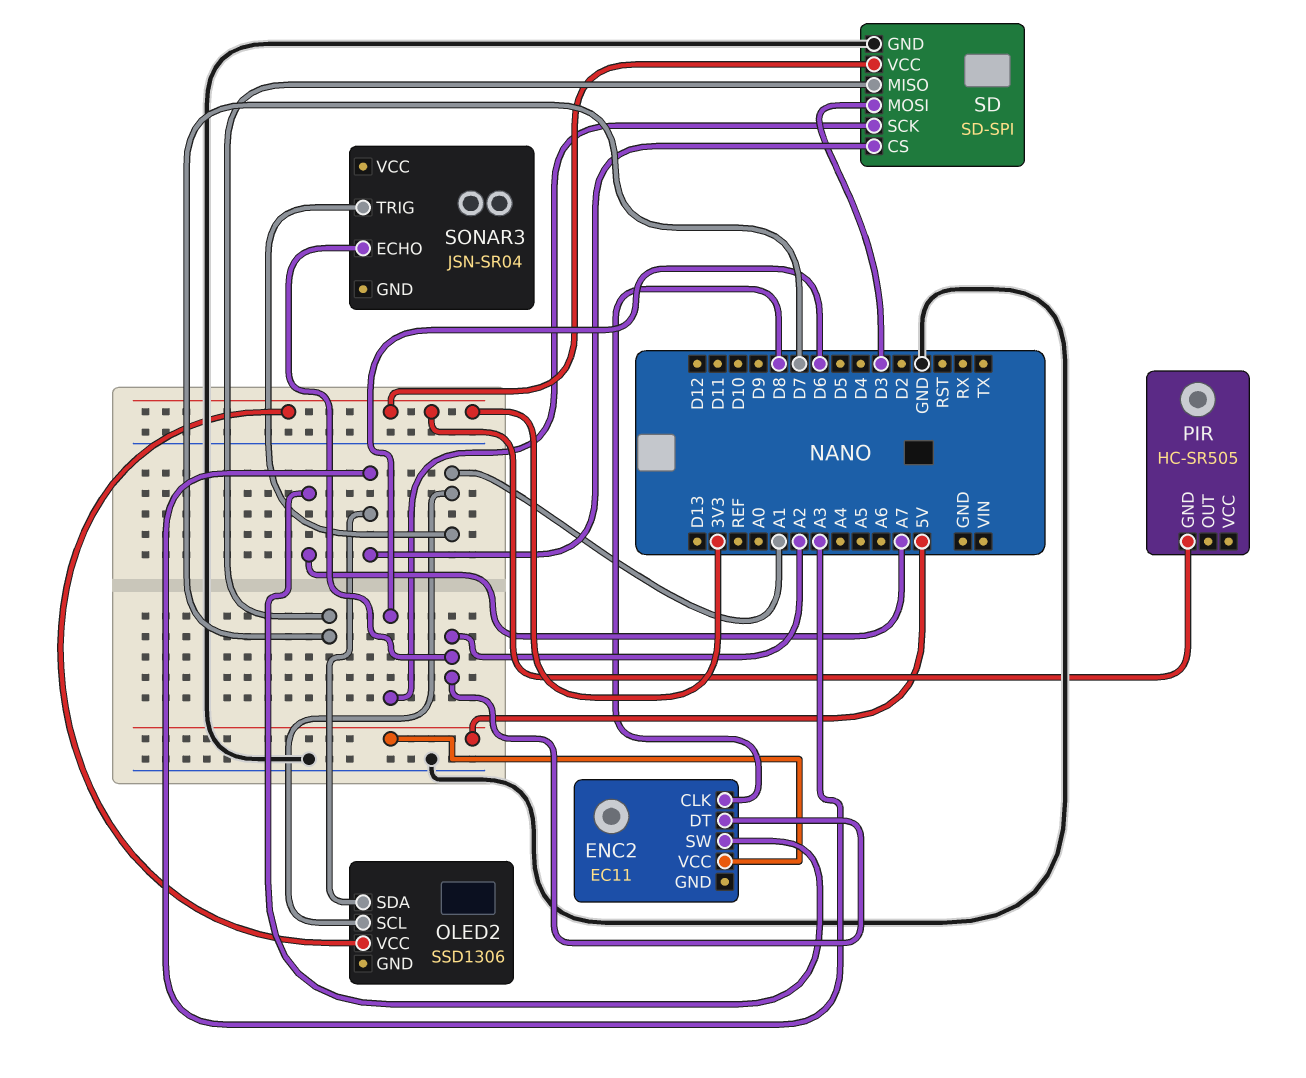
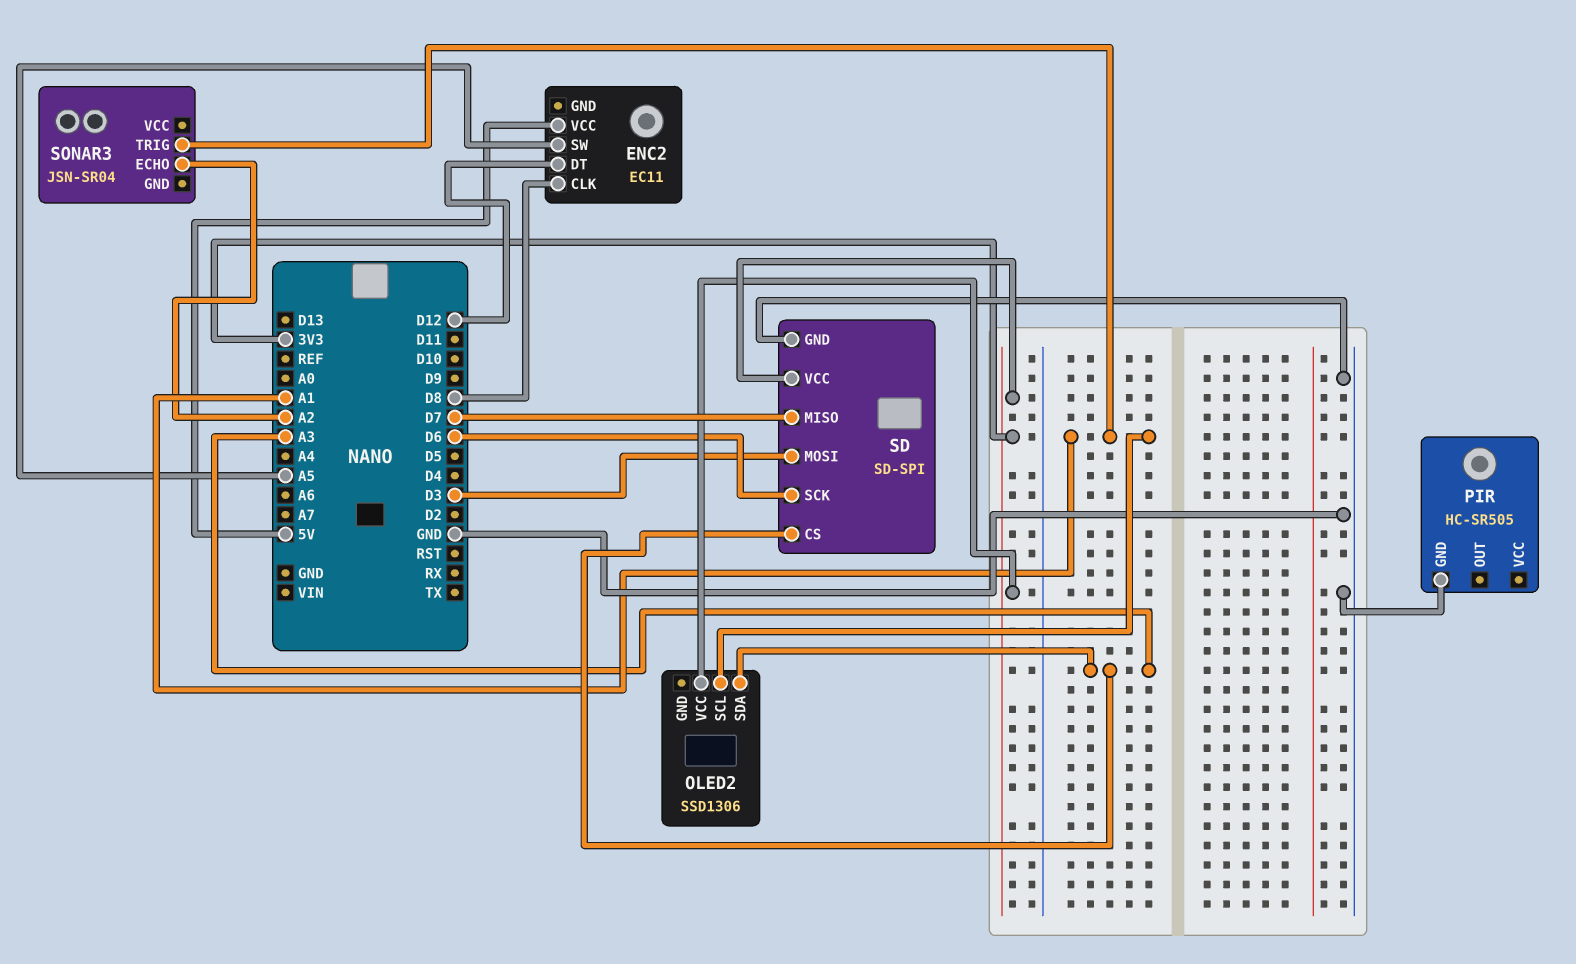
ENC2 pin DT: A2 -> D12
ENC2 pin SW: A7 -> A5
PIR pin GND: 3V3 -> GND

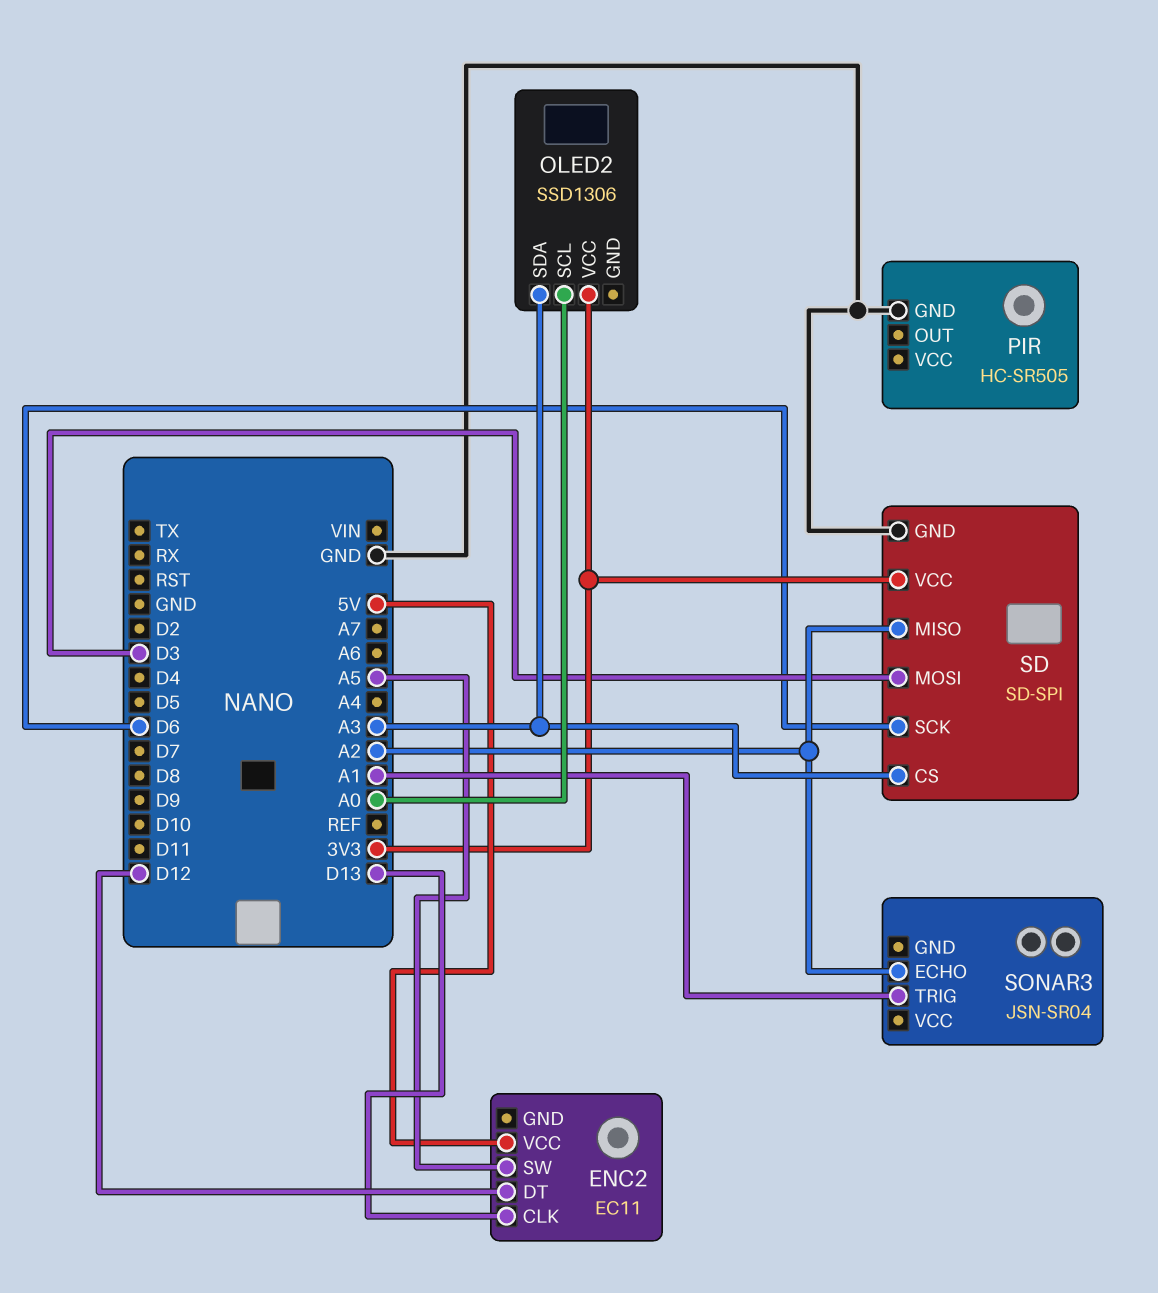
ENC2 pin CLK: D8 -> D13
OLED2 pin SCL: A1 -> A0
SD pin MISO: D7 -> A2

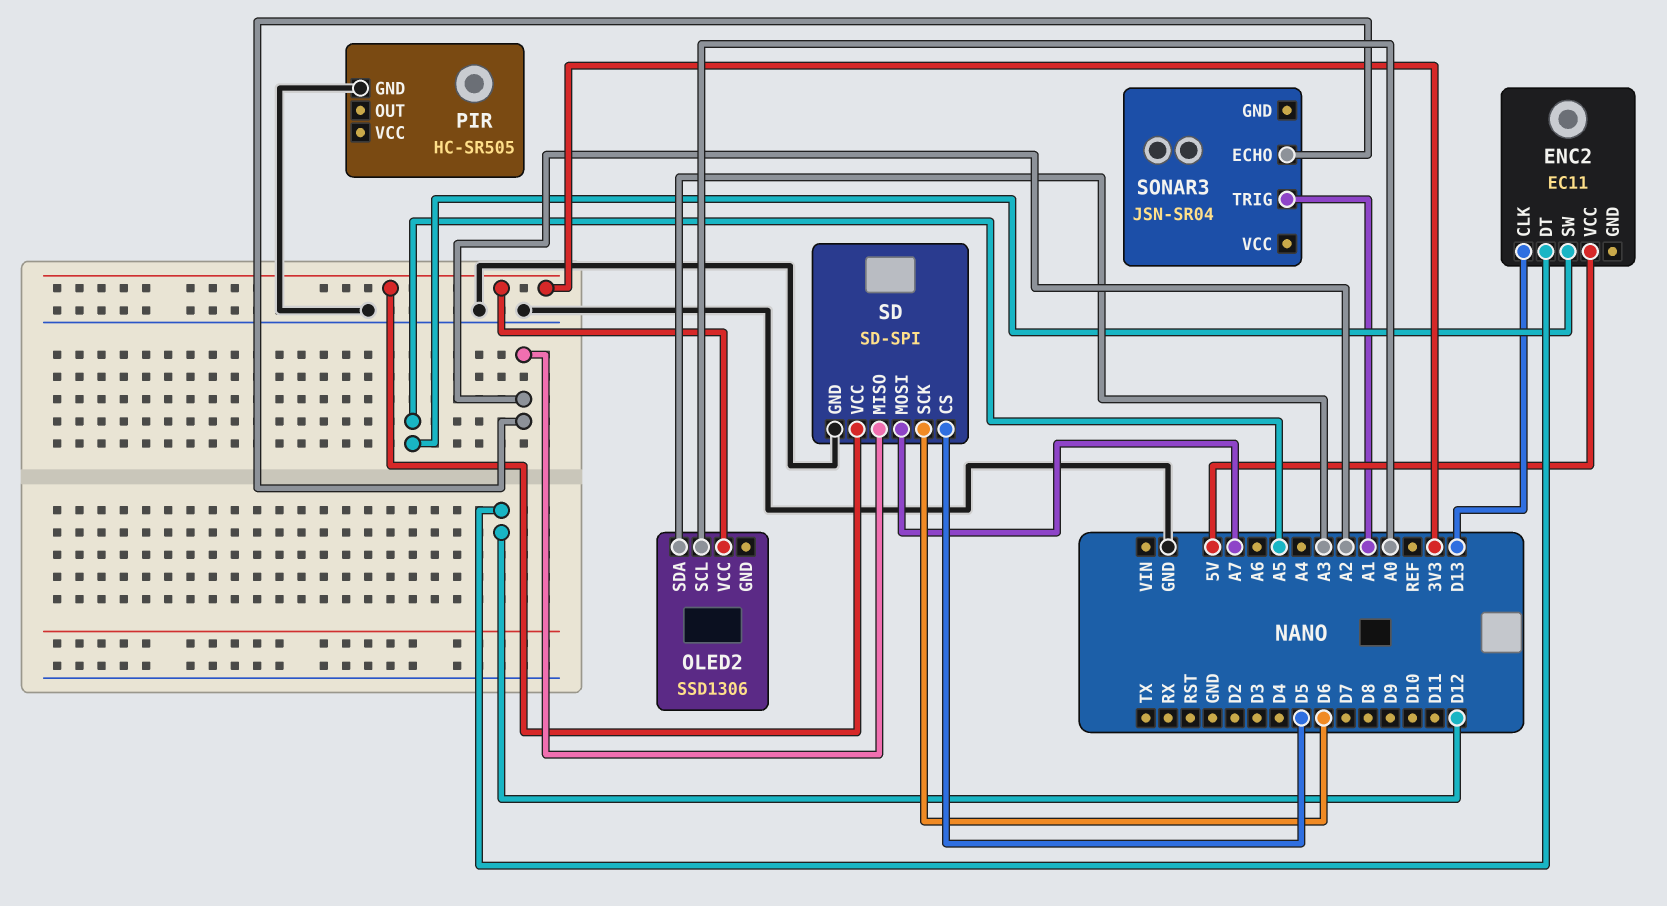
SD pin CS: A3 -> D5
SD pin MOSI: D3 -> A7

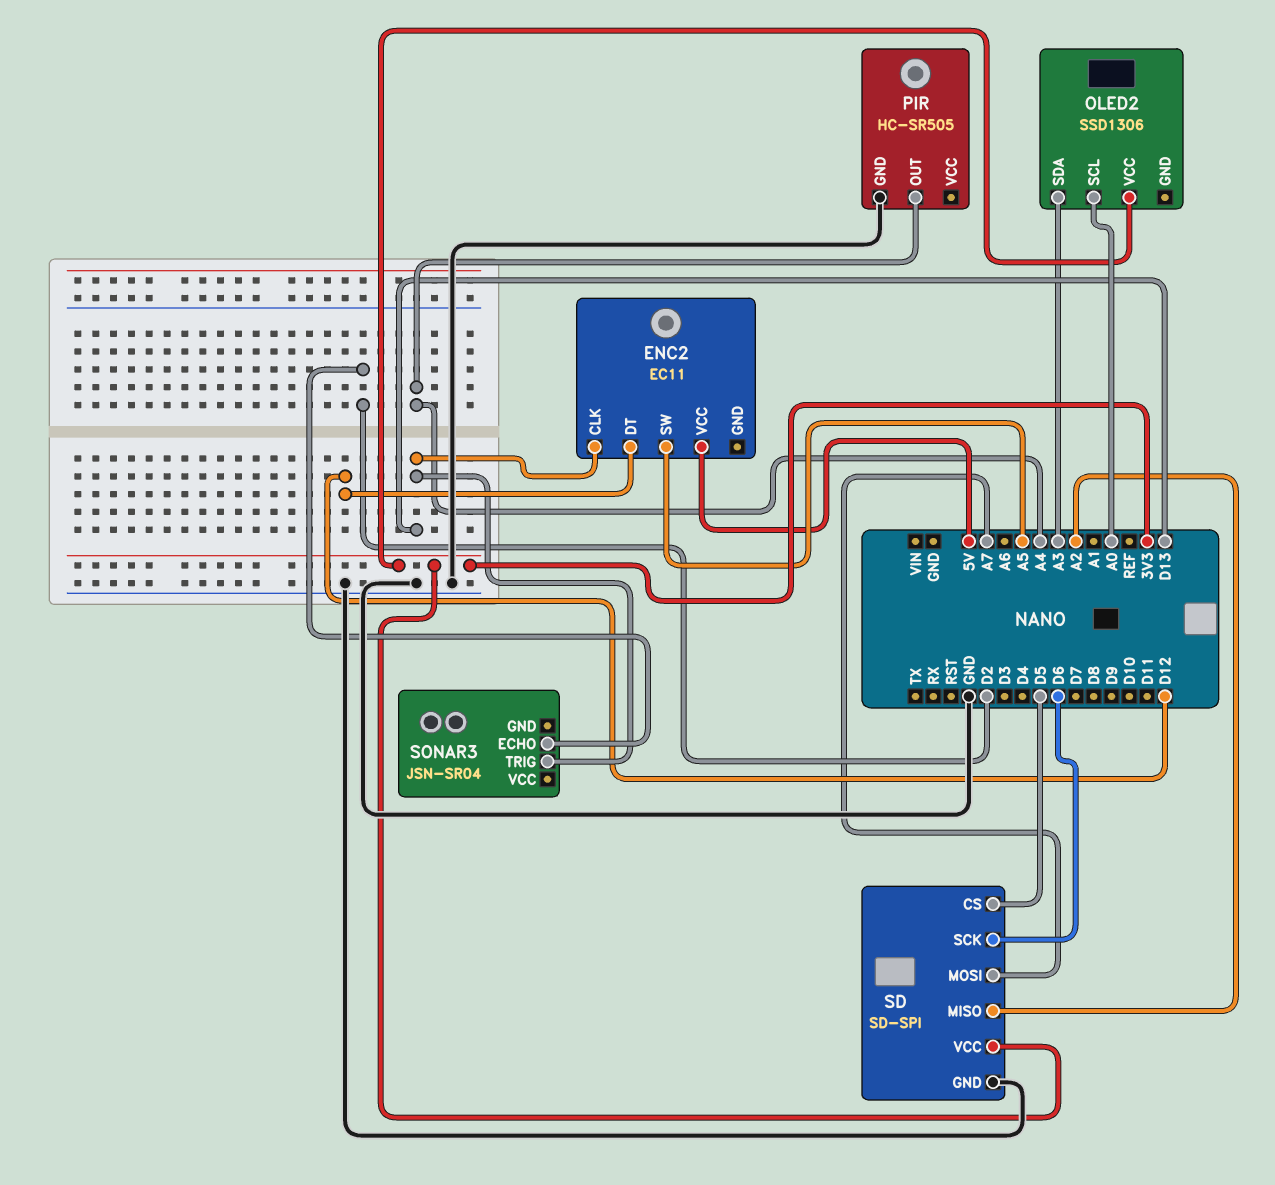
PIR pin OUT: none -> A4
SONAR3 pin ECHO: A2 -> D2
SONAR3 pin TRIG: A1 -> D13

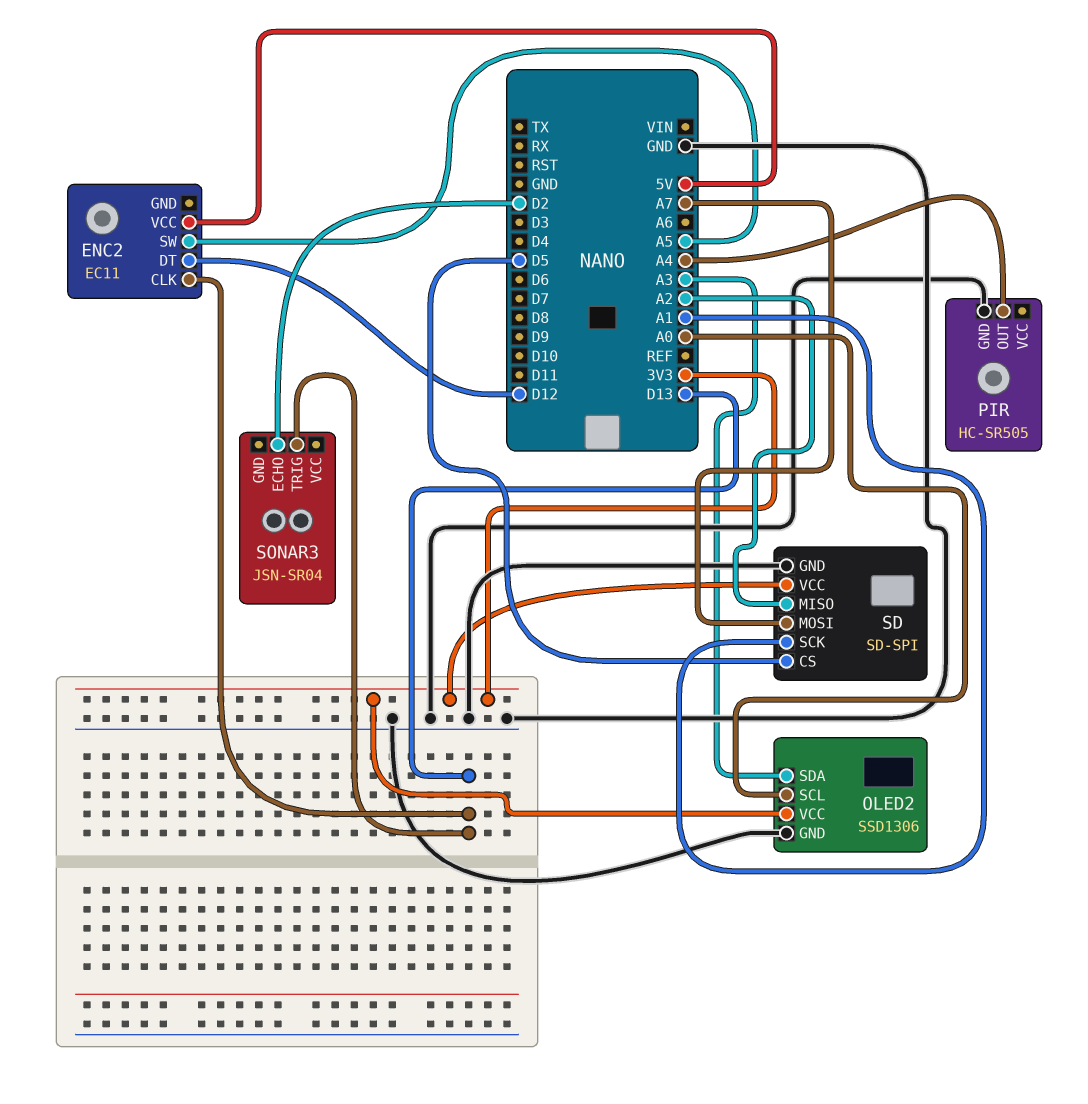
OLED2 pin GND: none -> GND
SD pin SCK: D6 -> A1

